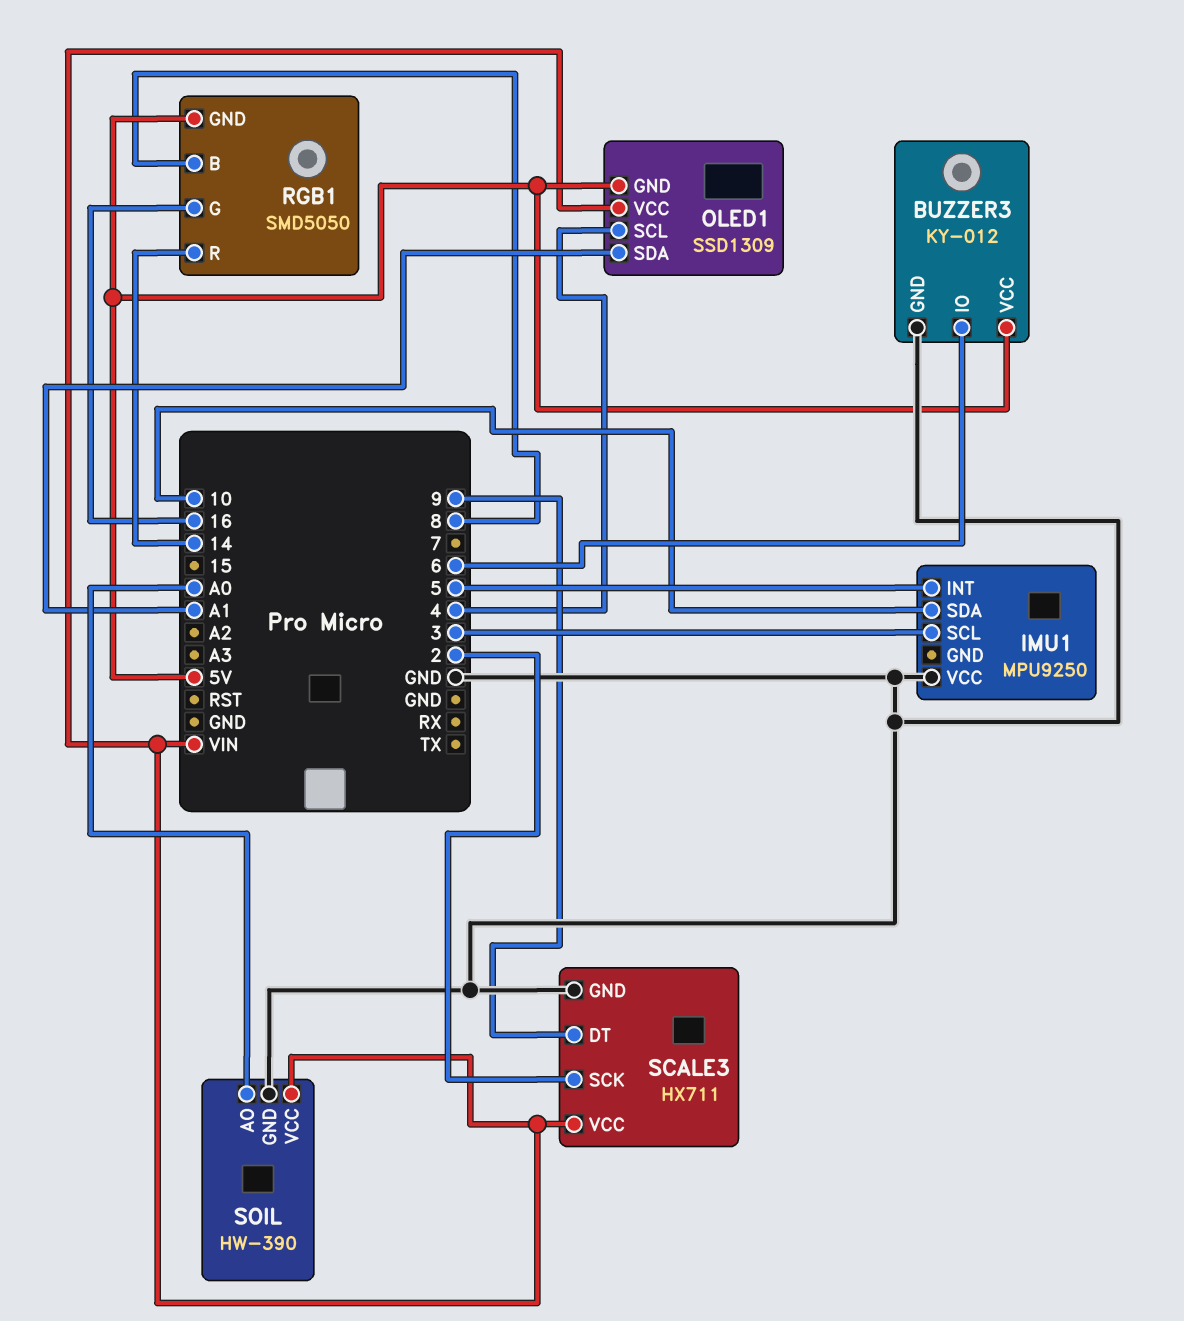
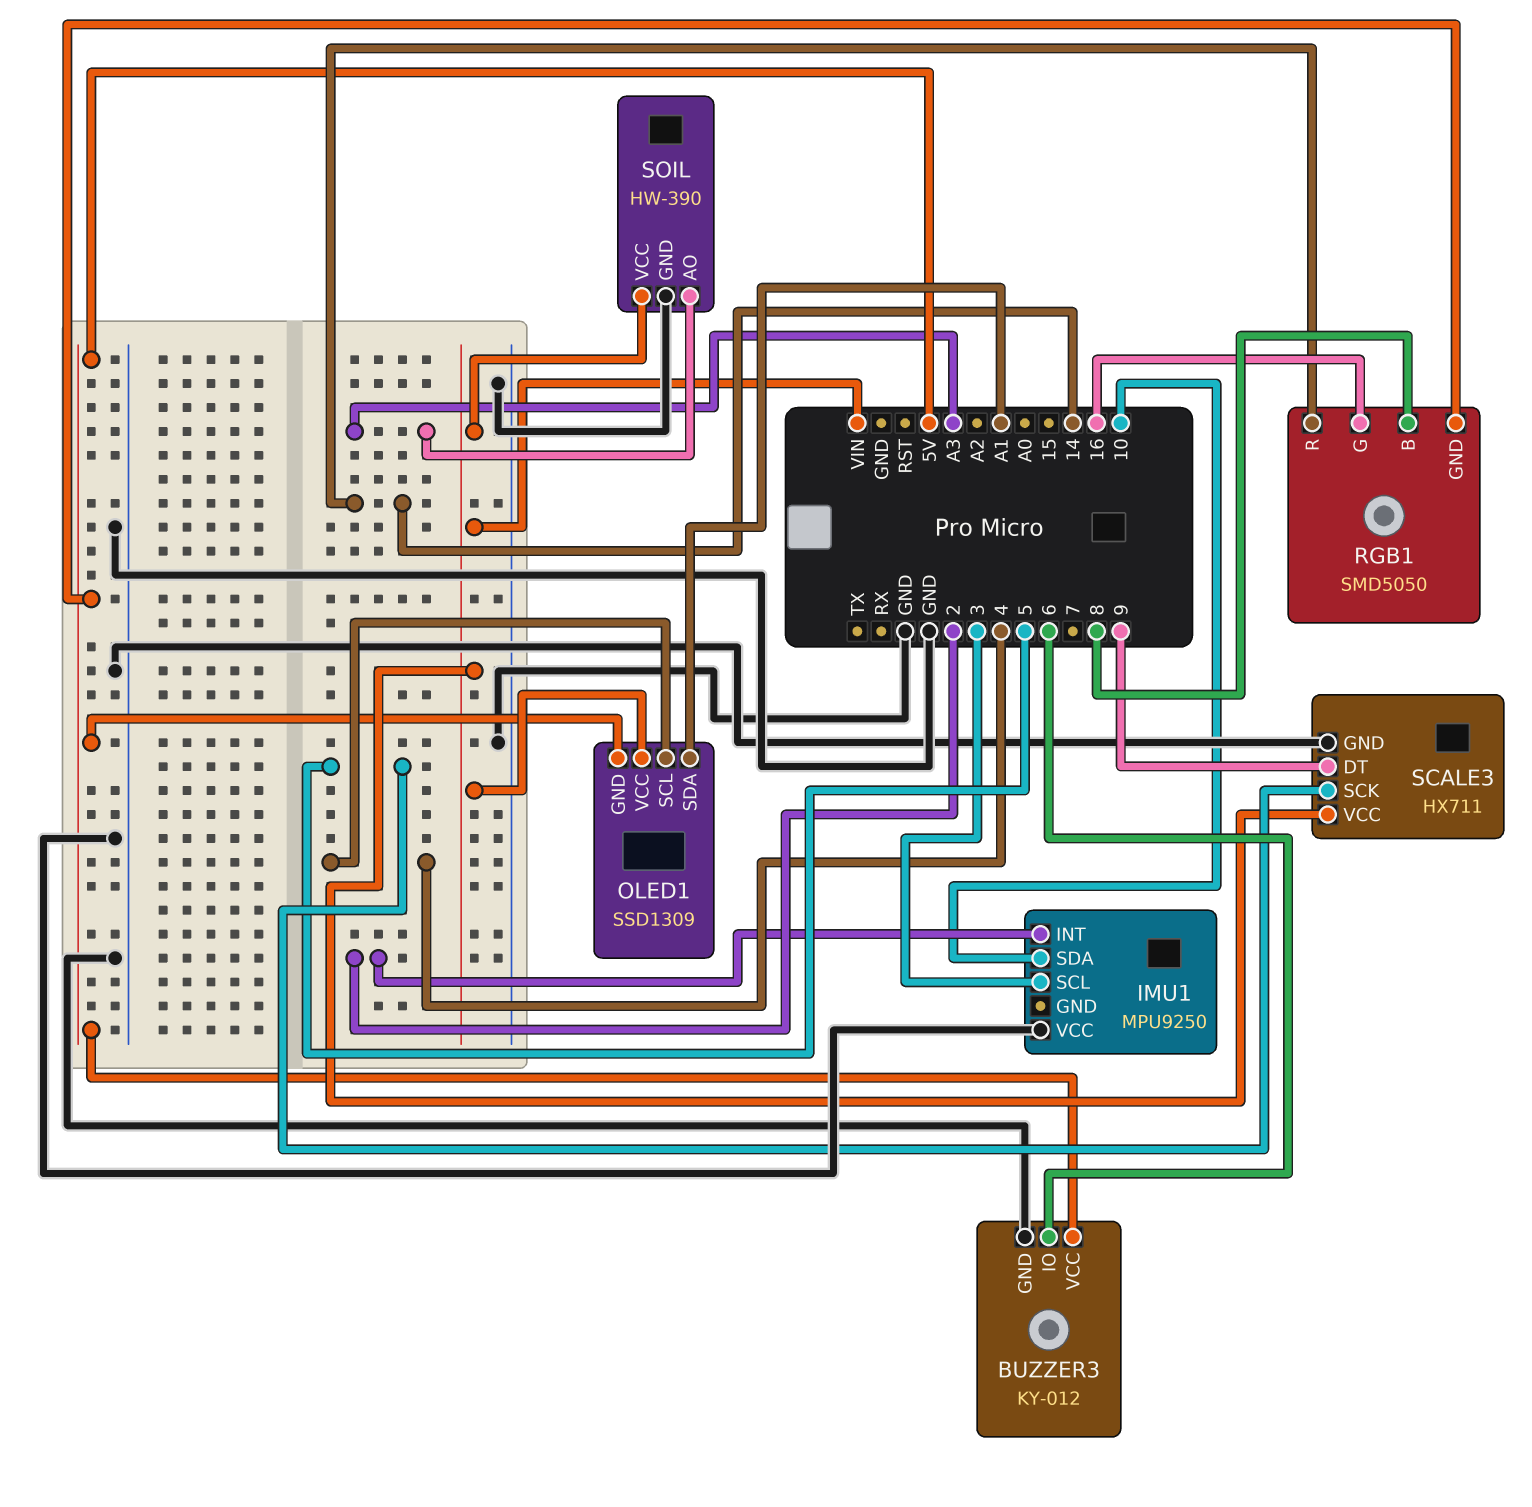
IMU1 pin INT: 5 -> 2
SCALE3 pin SCK: 2 -> 5
SOIL pin AO: A0 -> A3

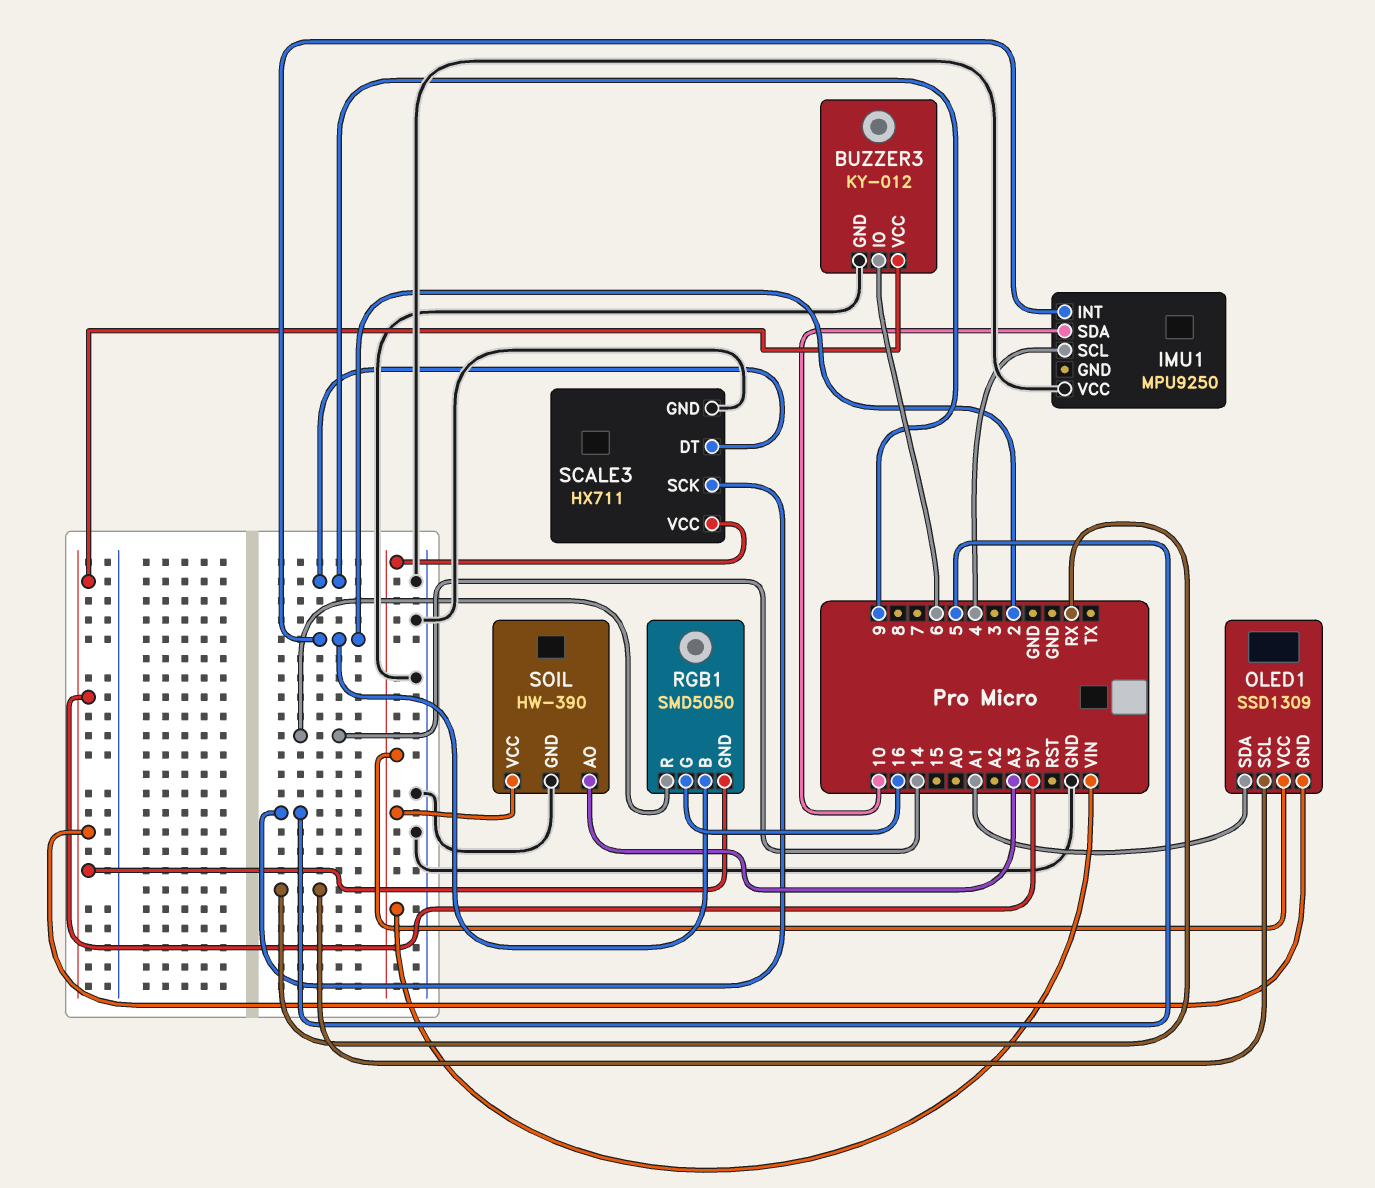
IMU1 pin SCL: 3 -> 4
OLED1 pin SCL: 4 -> RX
RGB1 pin B: 8 -> 2

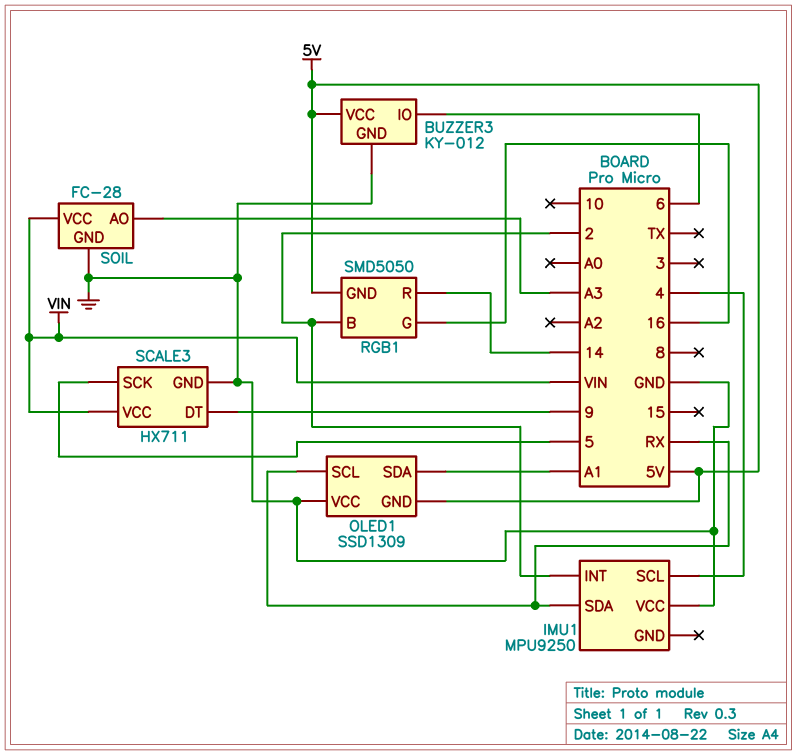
IMU1 pin SDA: 10 -> RX
OLED1 pin VCC: VIN -> GND
SOIL: HW-390 -> FC-28

